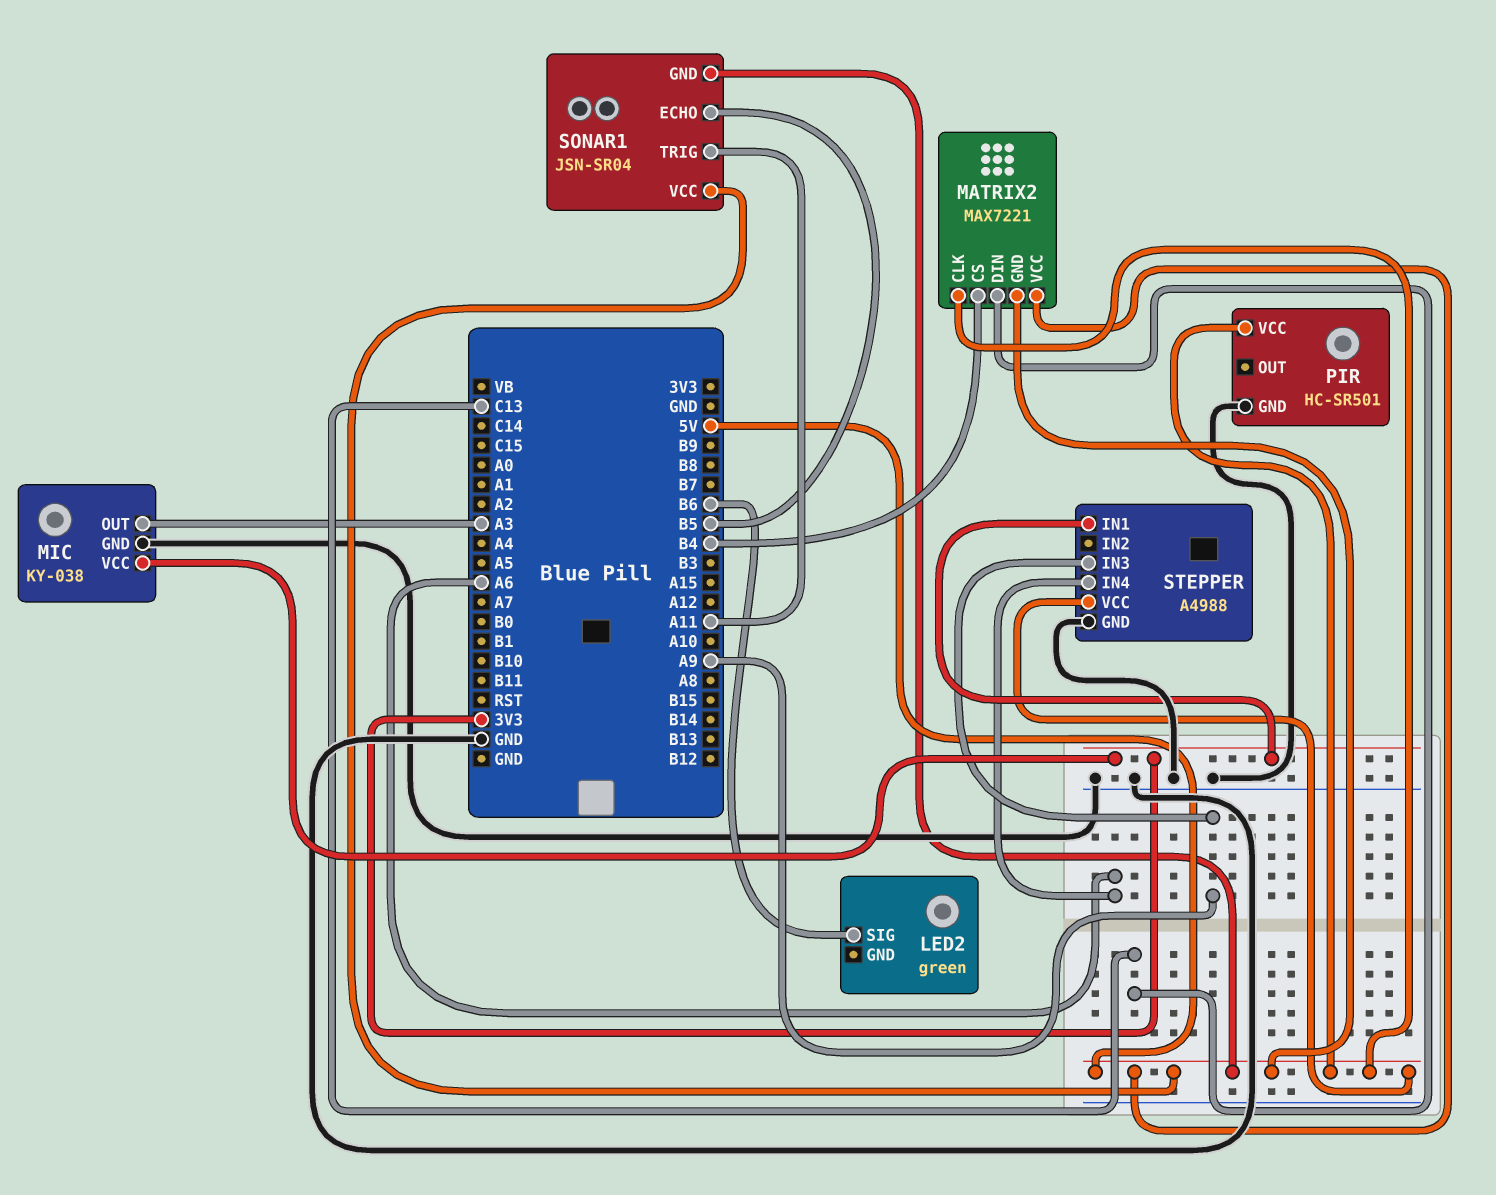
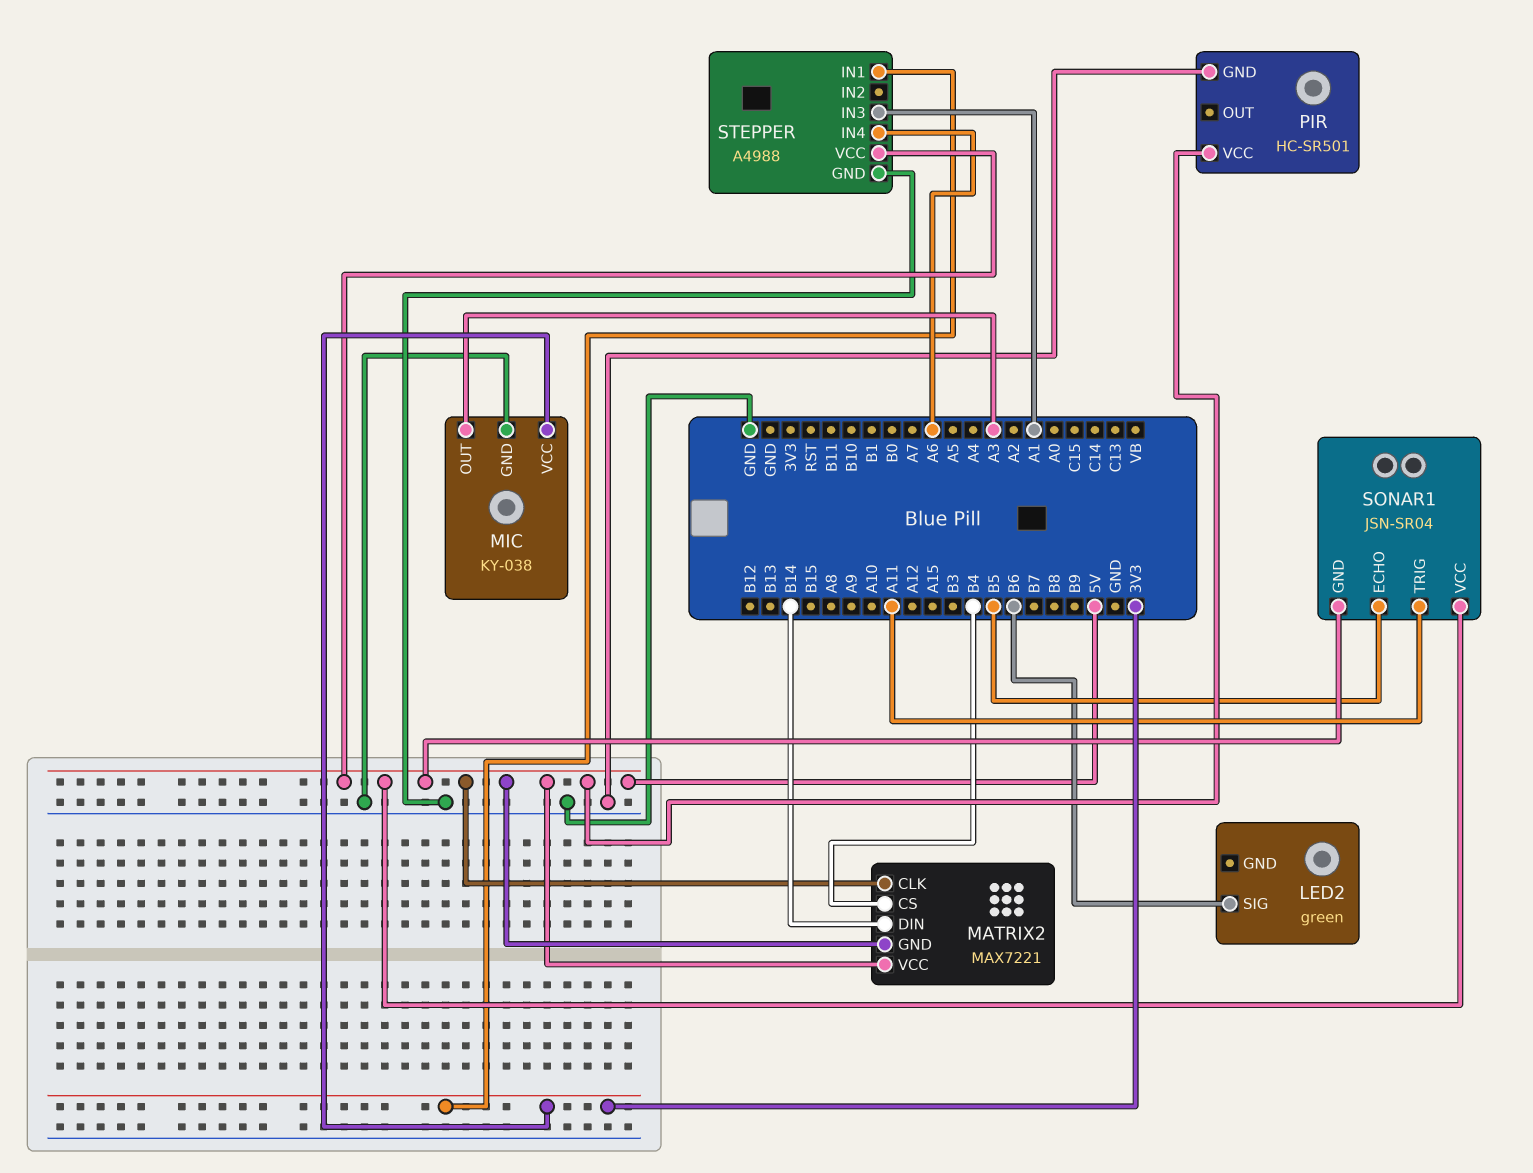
MATRIX2 pin DIN: C13 -> B14
STEPPER pin IN3: A9 -> A1

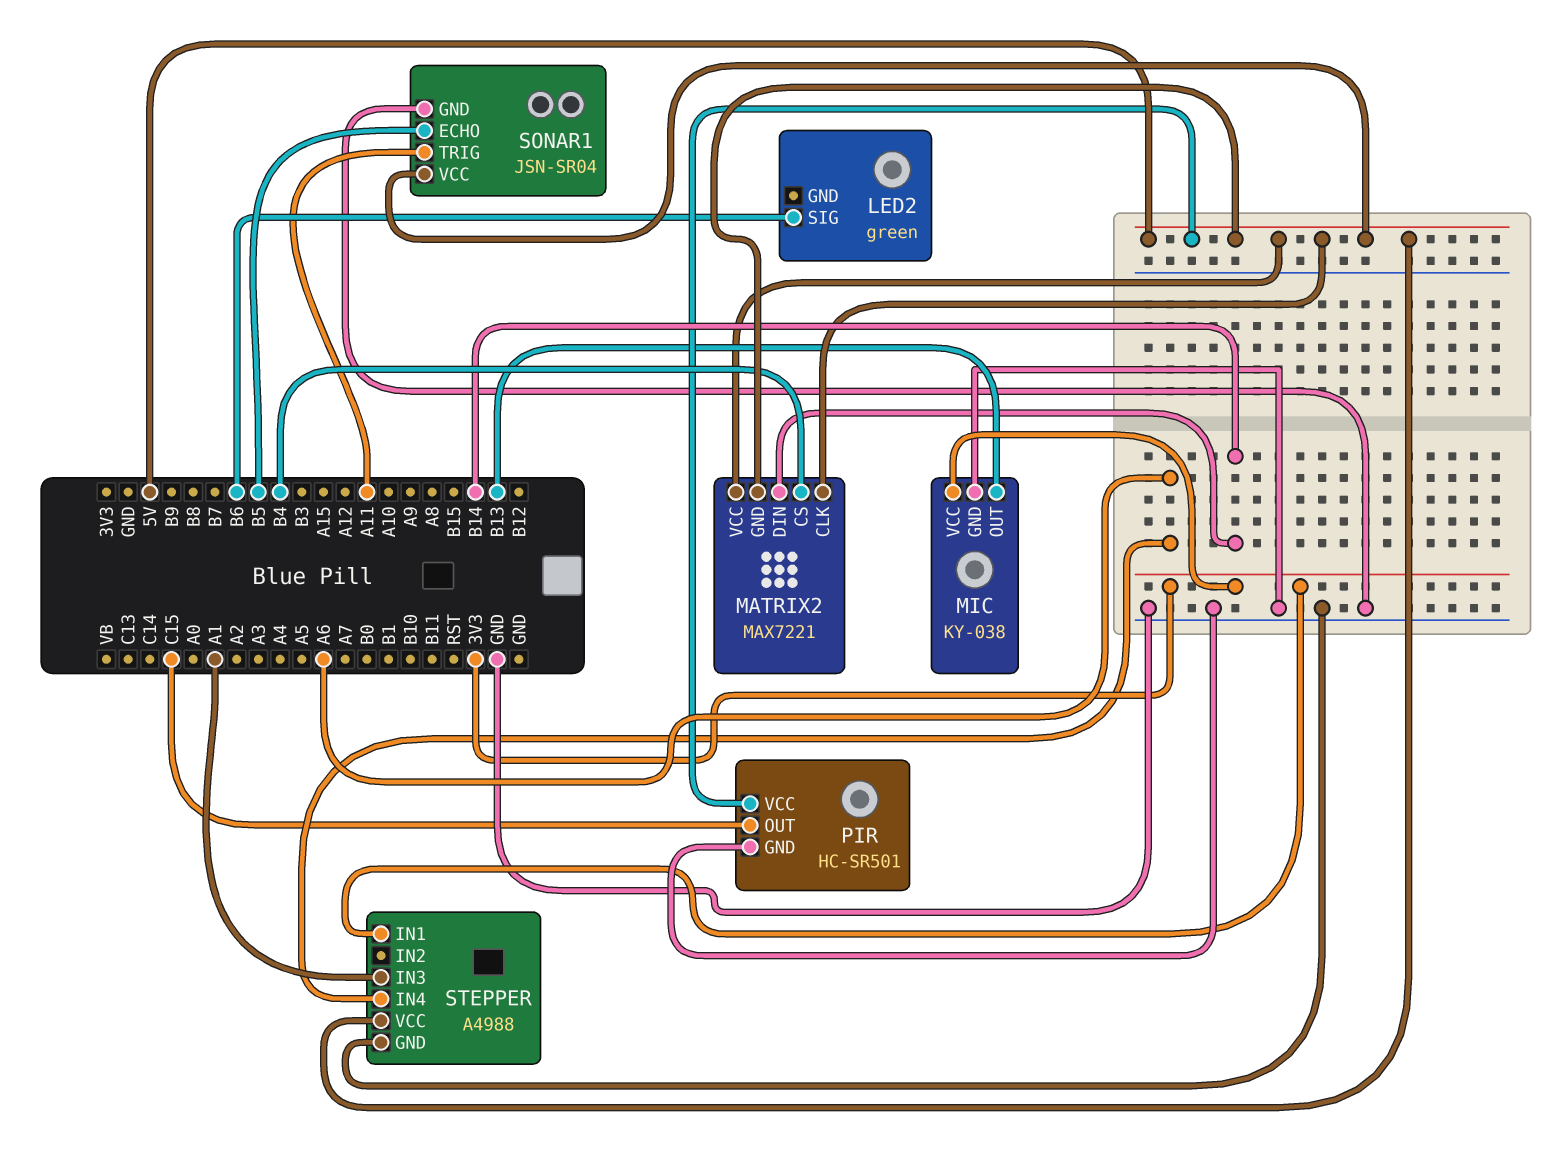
MIC pin OUT: A3 -> B13
PIR pin OUT: none -> C15
SONAR1 pin GND: 5V -> GND

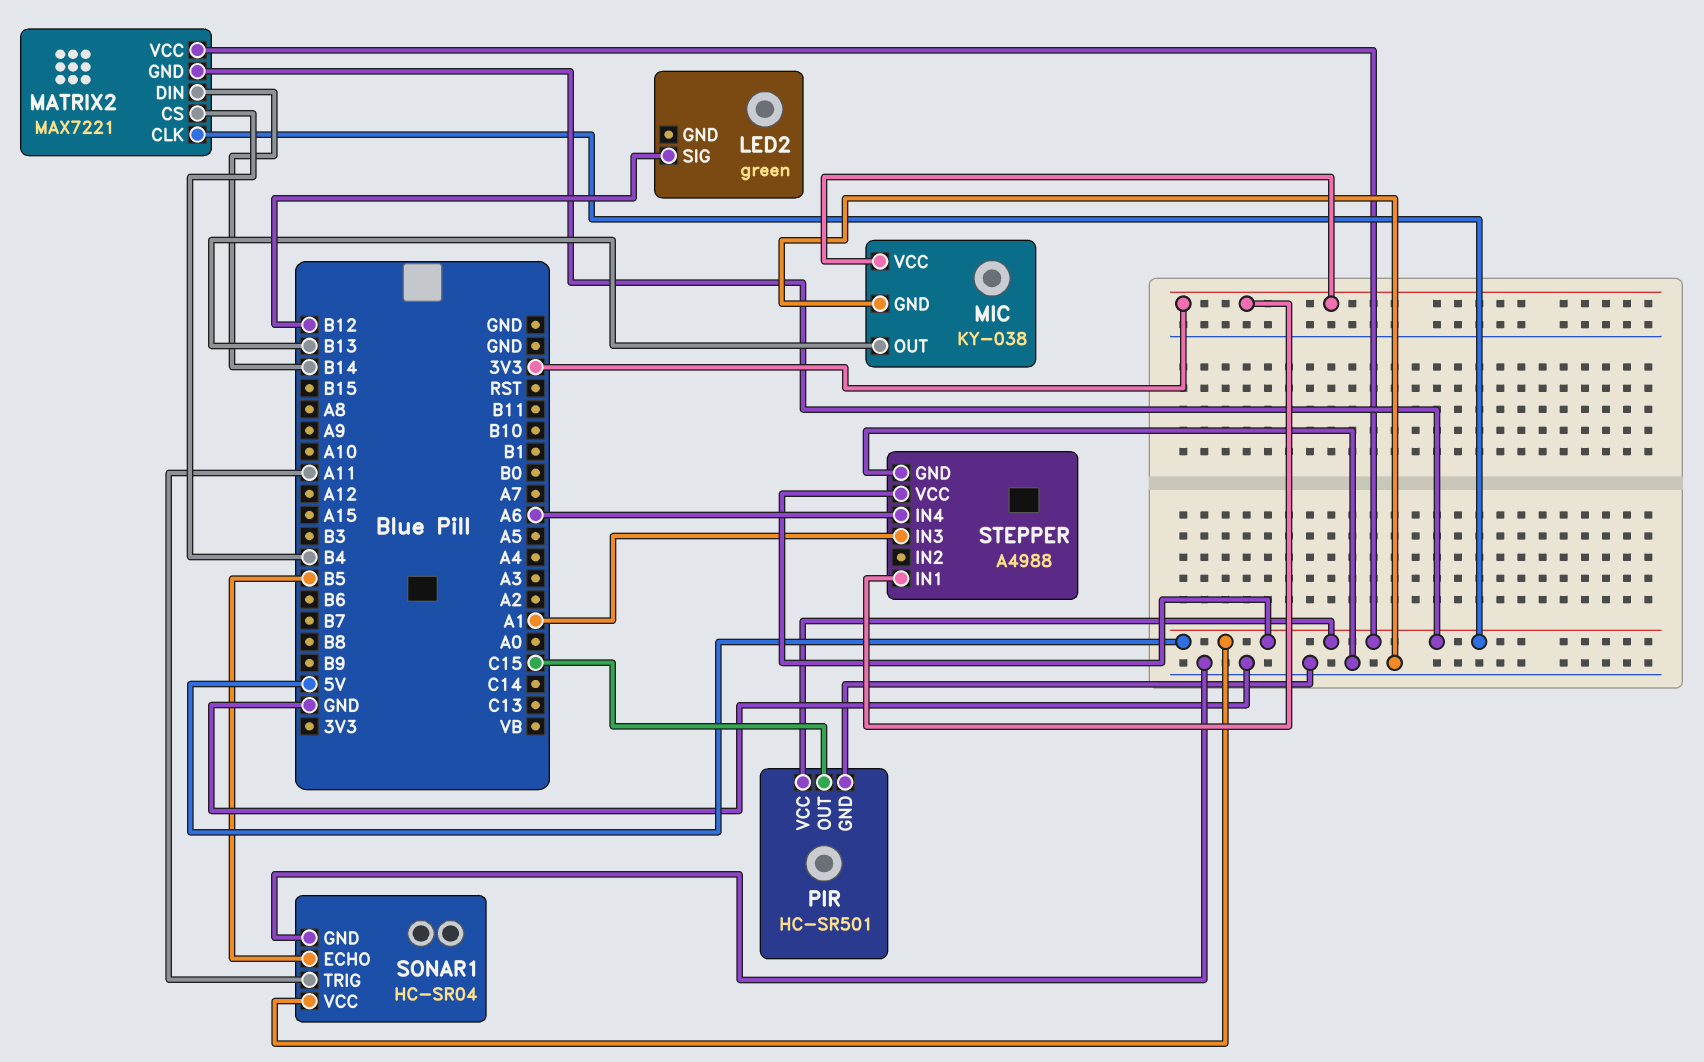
LED2 pin SIG: B6 -> B12
SONAR1: JSN-SR04 -> HC-SR04

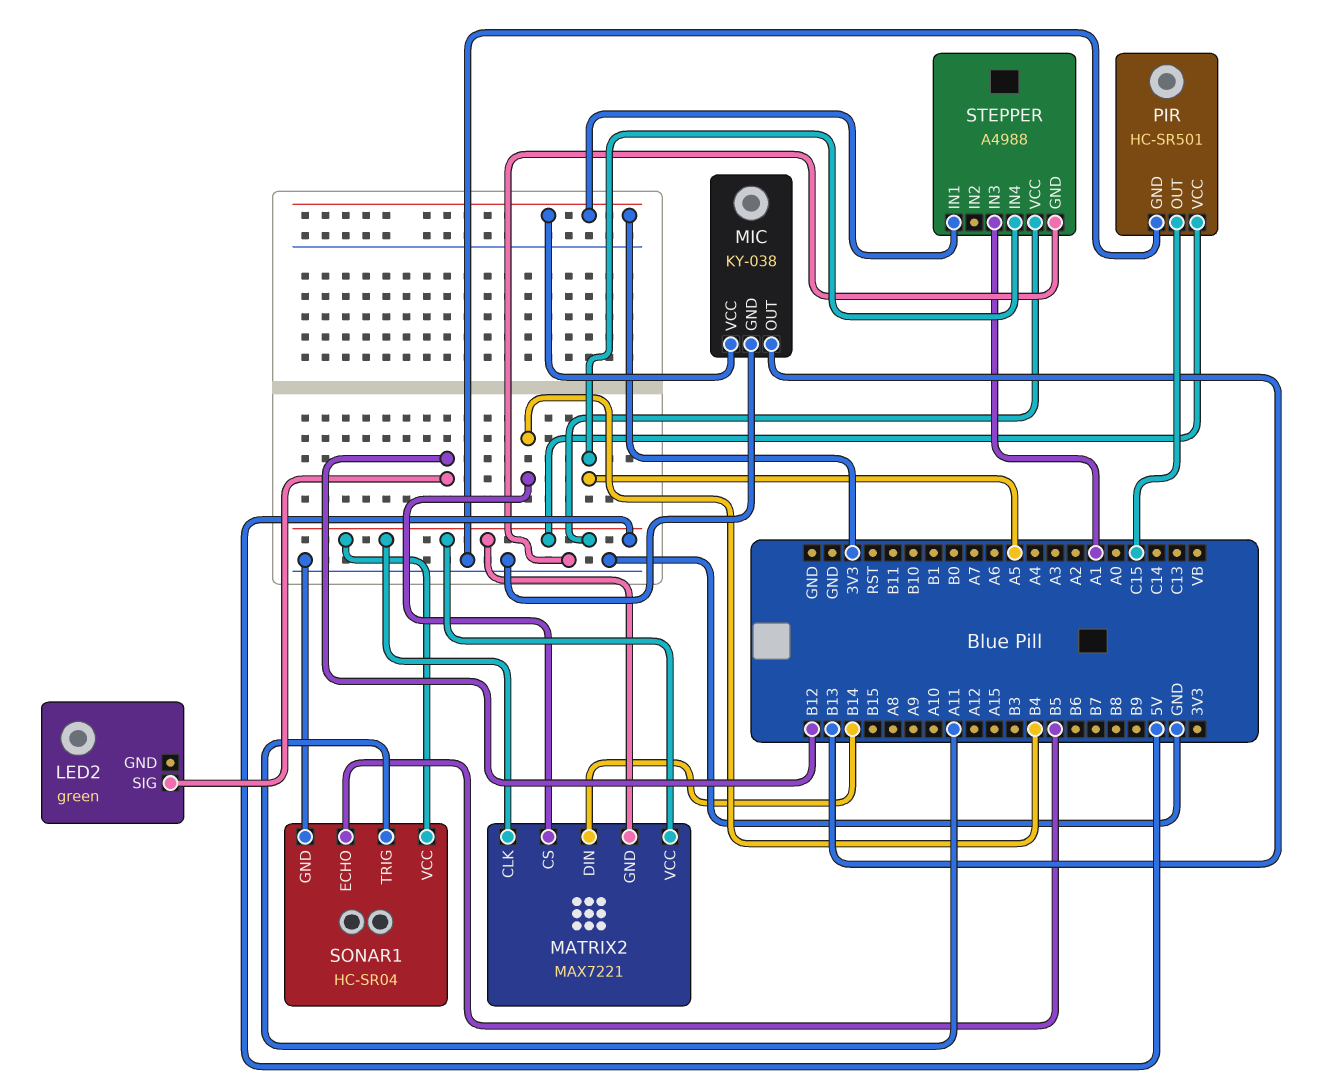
STEPPER pin IN4: A6 -> A5

